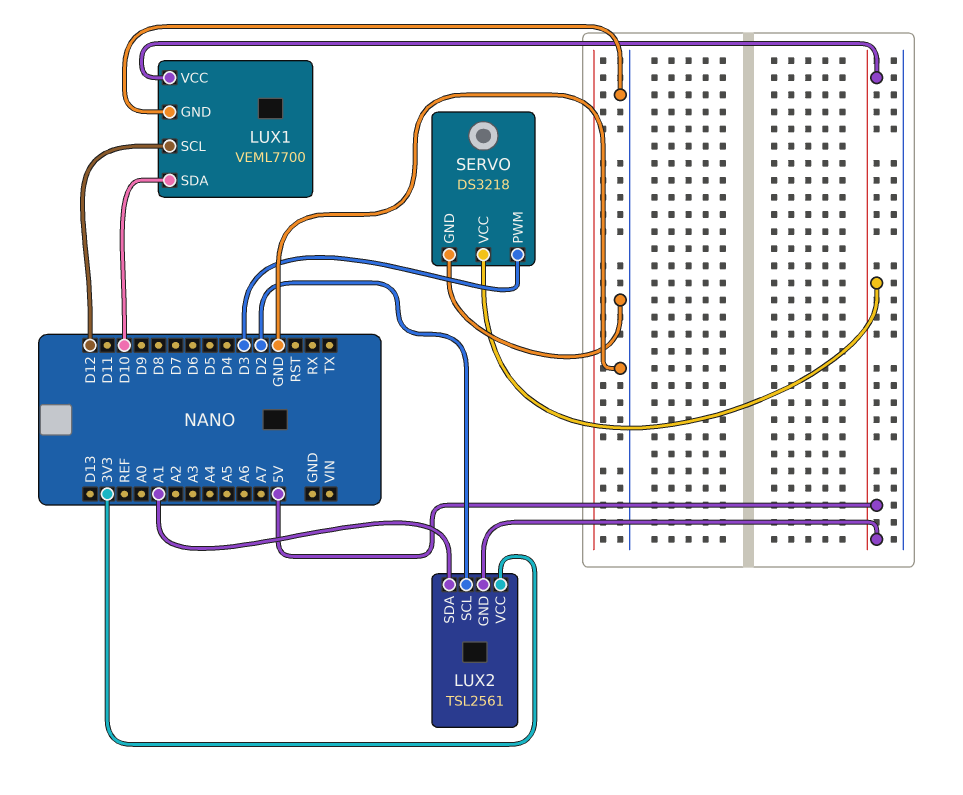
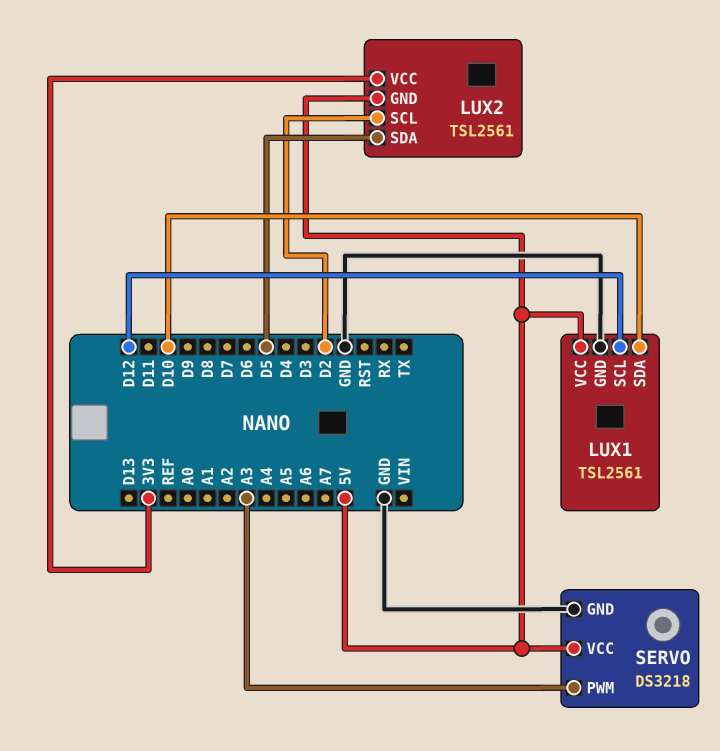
LUX1: VEML7700 -> TSL2561
LUX2 pin SDA: A1 -> D5
SERVO pin PWM: D3 -> A3

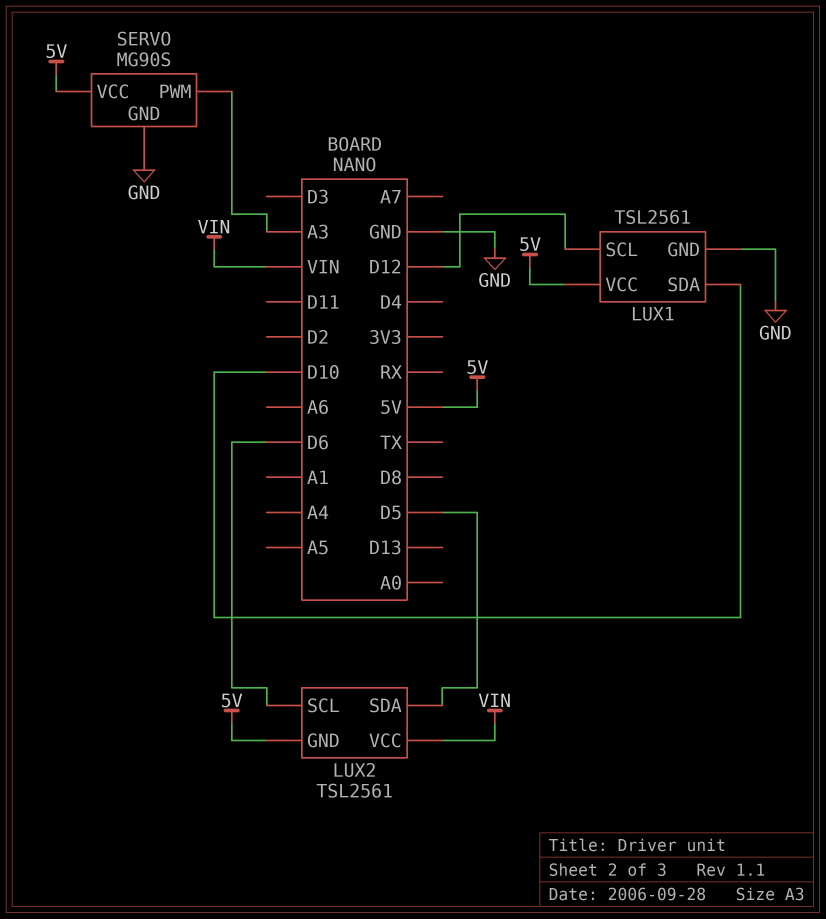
LUX2 pin SCL: D2 -> D6
LUX2 pin VCC: 3V3 -> VIN
SERVO: DS3218 -> MG90S

